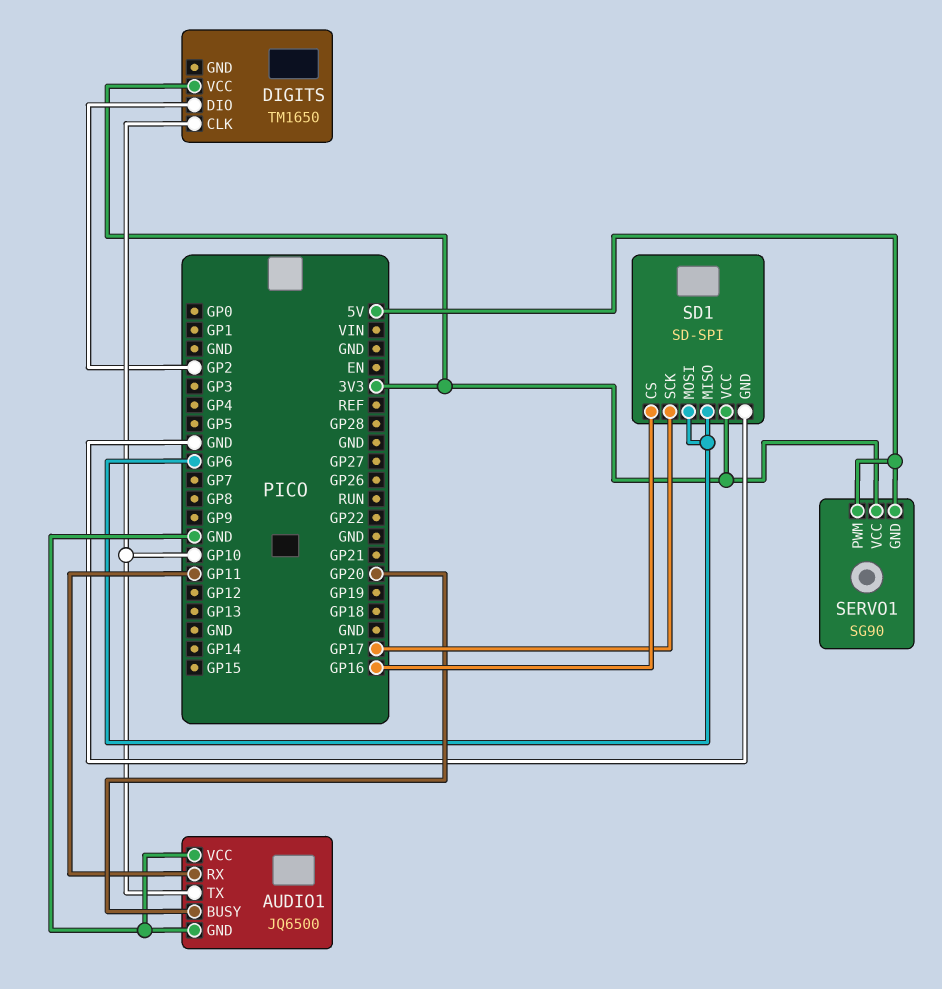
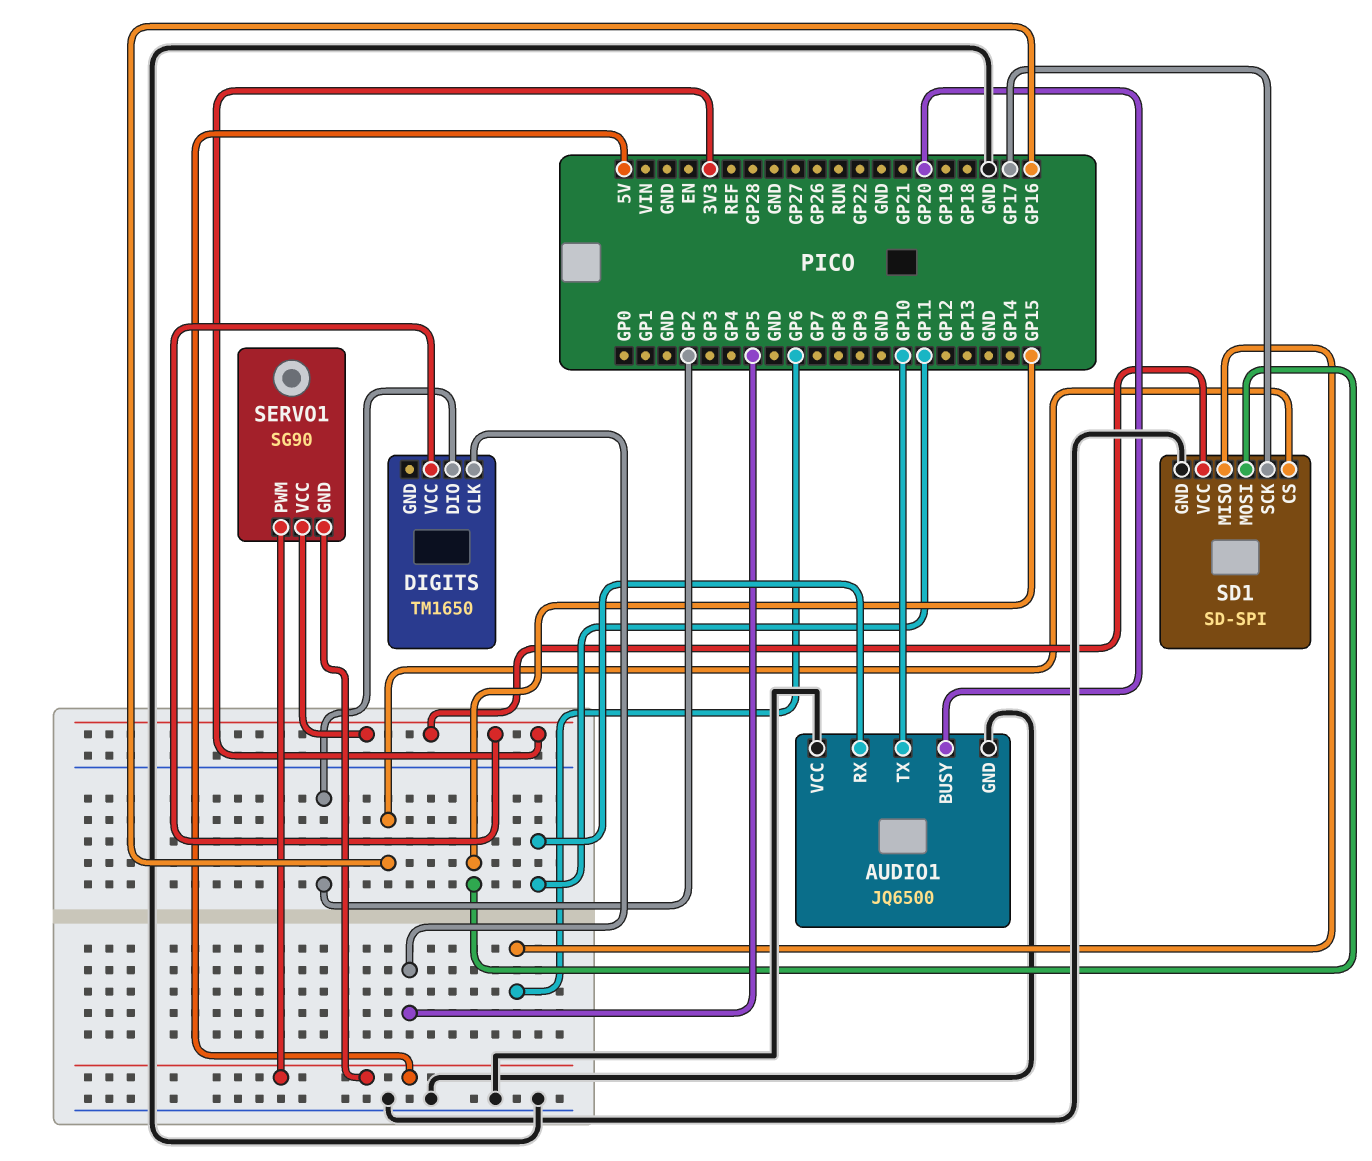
DIGITS pin CLK: GP10 -> GP5
SD1 pin MOSI: GP6 -> GP15

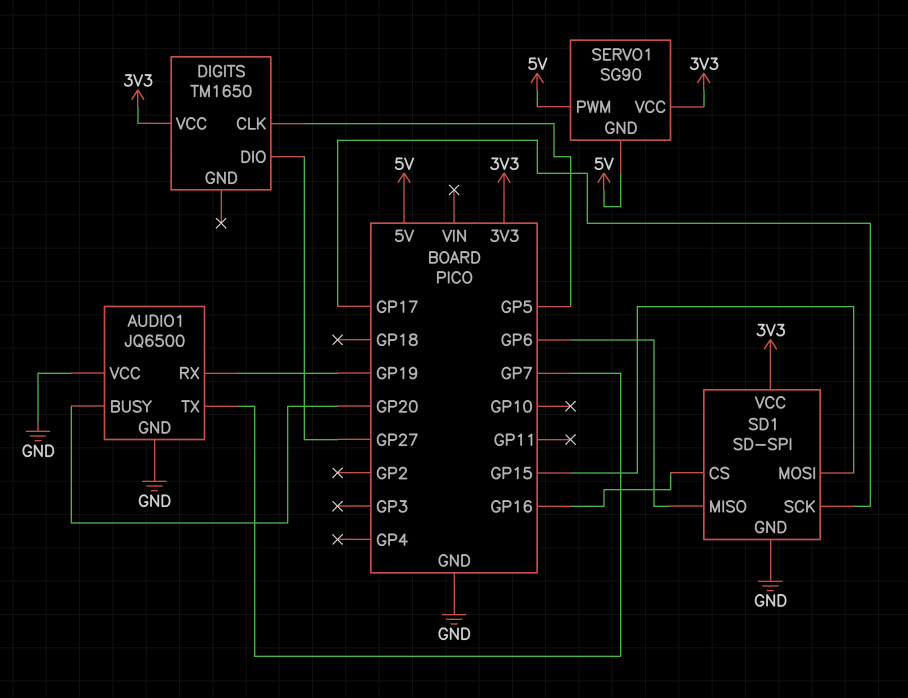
AUDIO1 pin RX: GP11 -> GP19
AUDIO1 pin TX: GP10 -> GP7
DIGITS pin DIO: GP2 -> GP27

